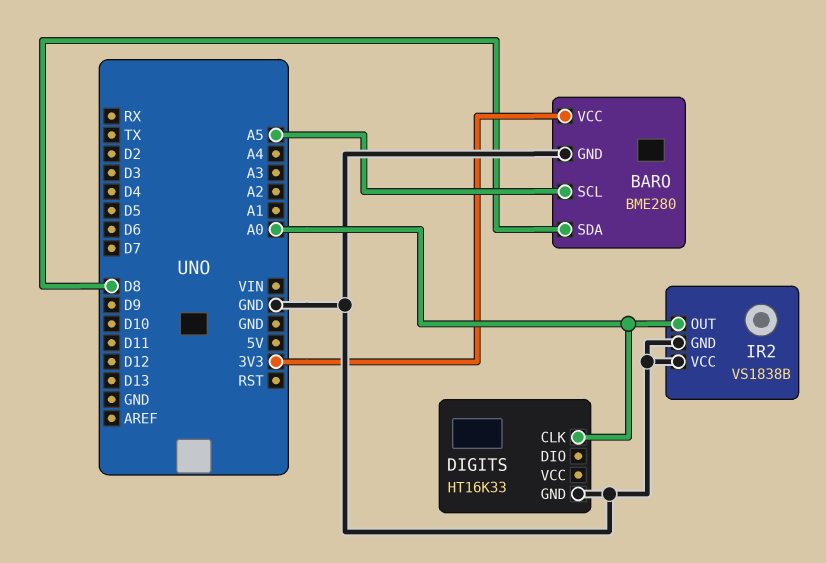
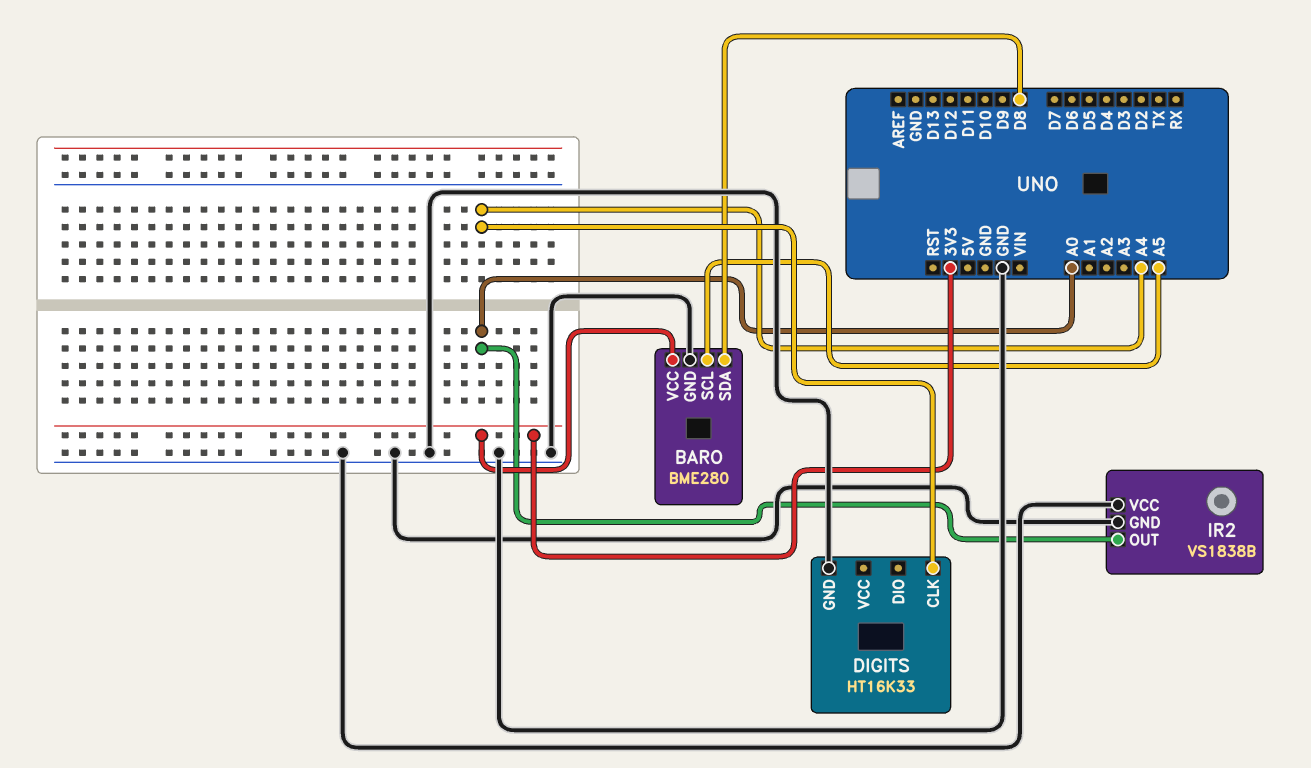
DIGITS pin CLK: A0 -> A4

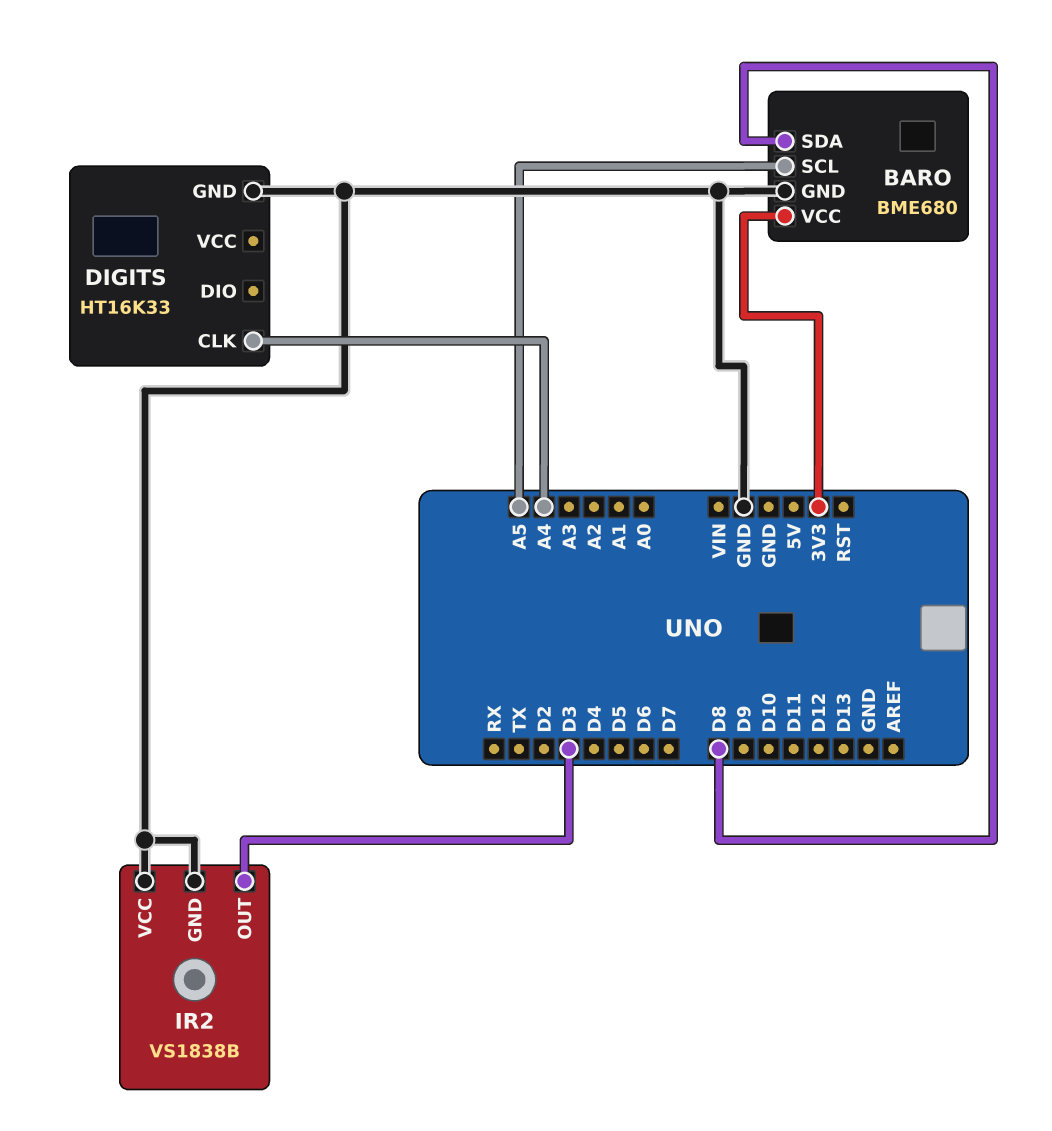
BARO: BME280 -> BME680
IR2 pin OUT: A0 -> D3

